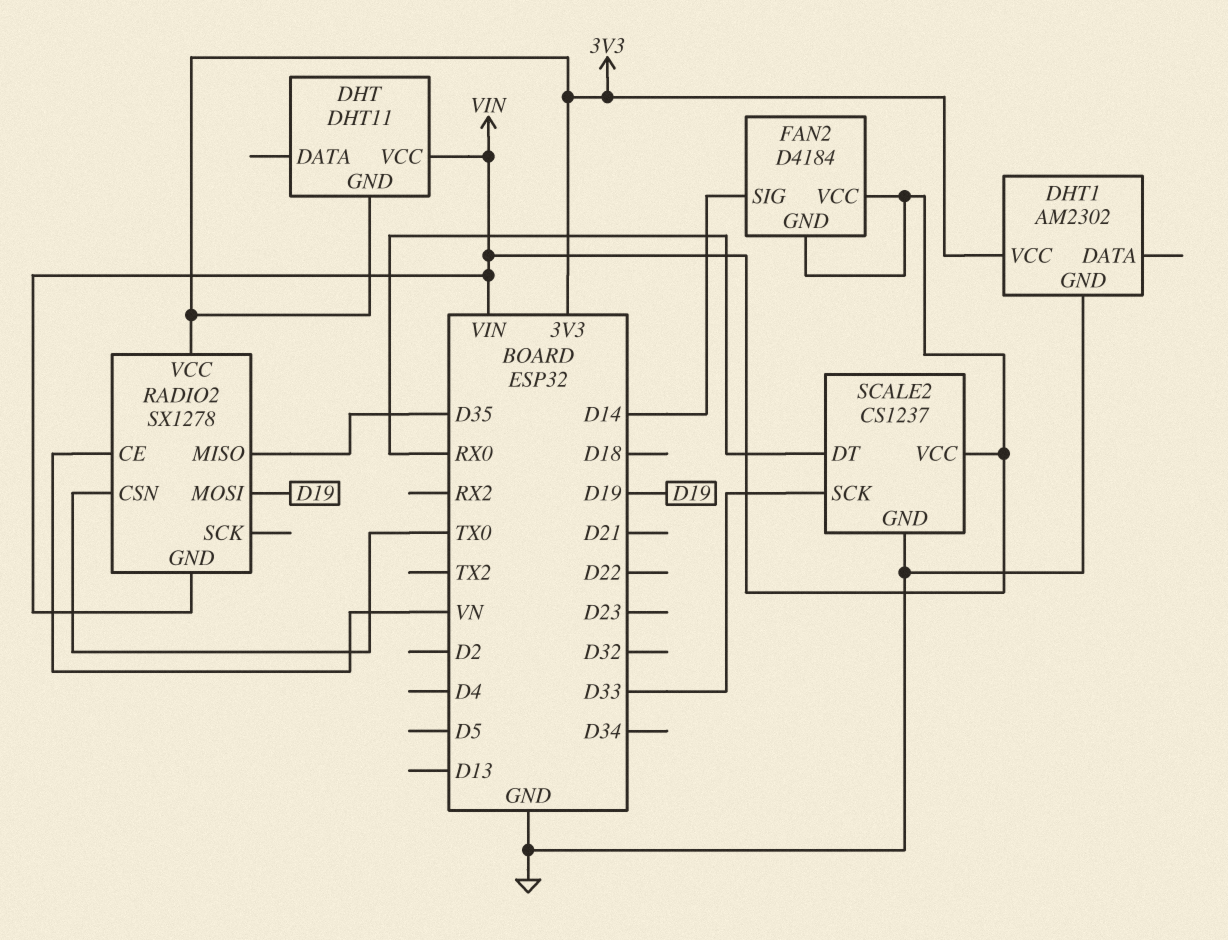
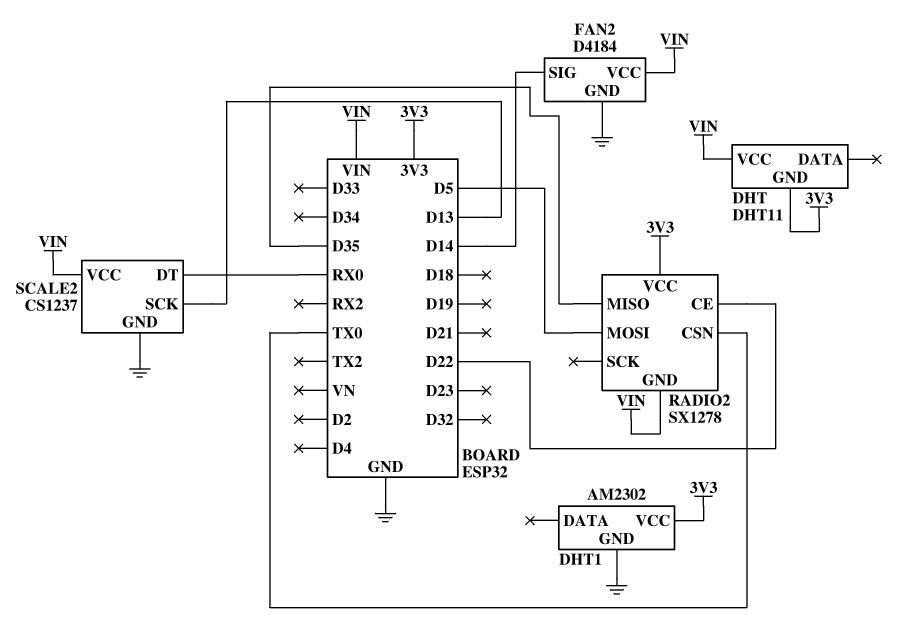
FAN2 pin GND: VIN -> GND
RADIO2 pin CE: VN -> D22
RADIO2 pin MOSI: D19 -> D5
SCALE2 pin SCK: D33 -> D13

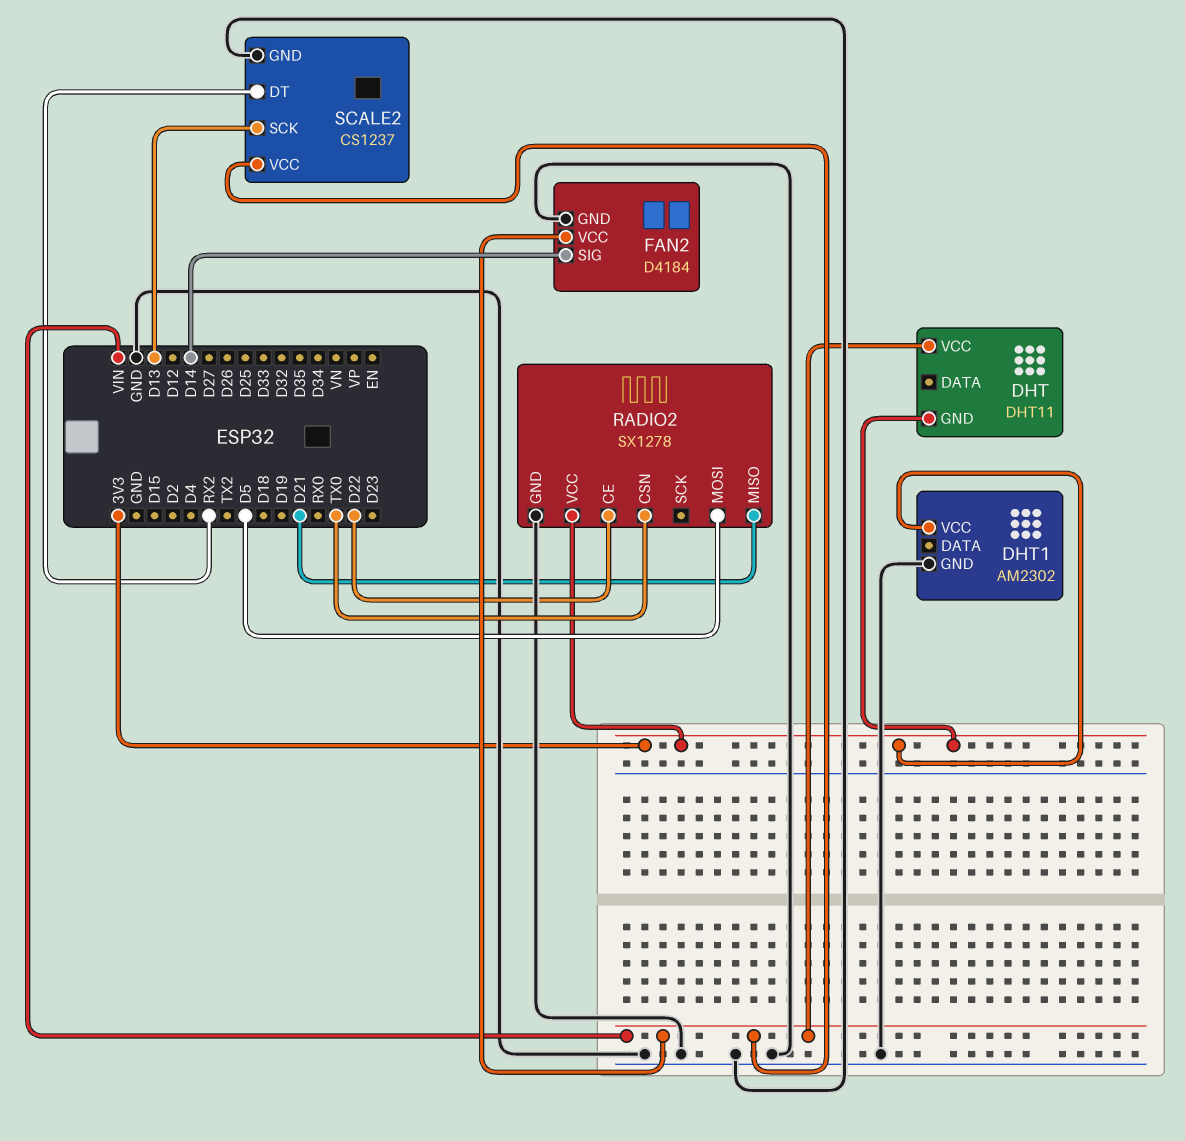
RADIO2 pin GND: VIN -> GND
RADIO2 pin MISO: D35 -> D21
SCALE2 pin DT: RX0 -> RX2

